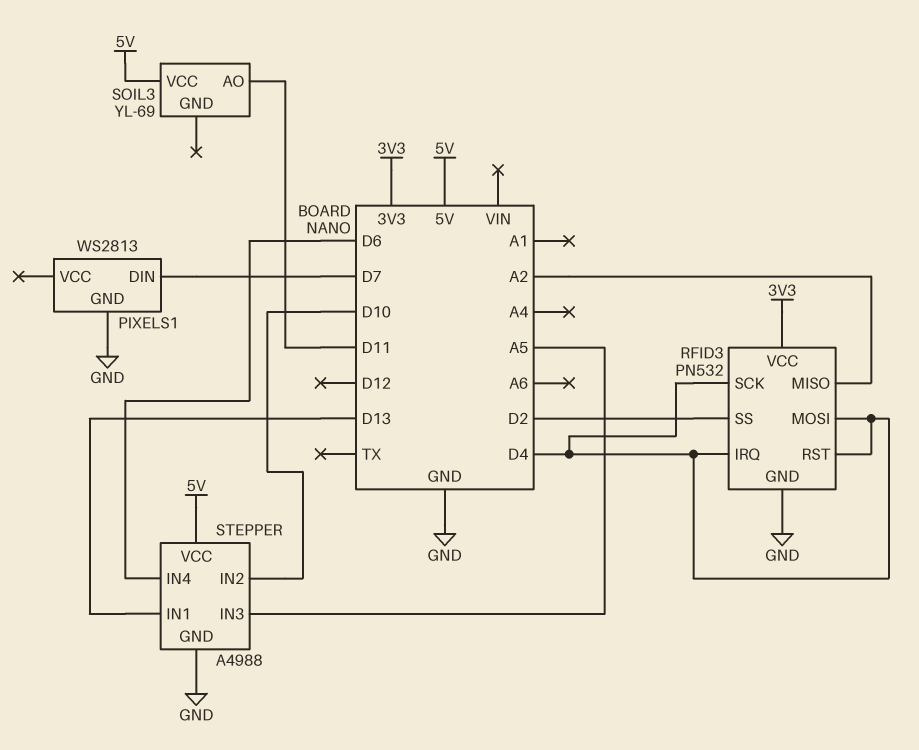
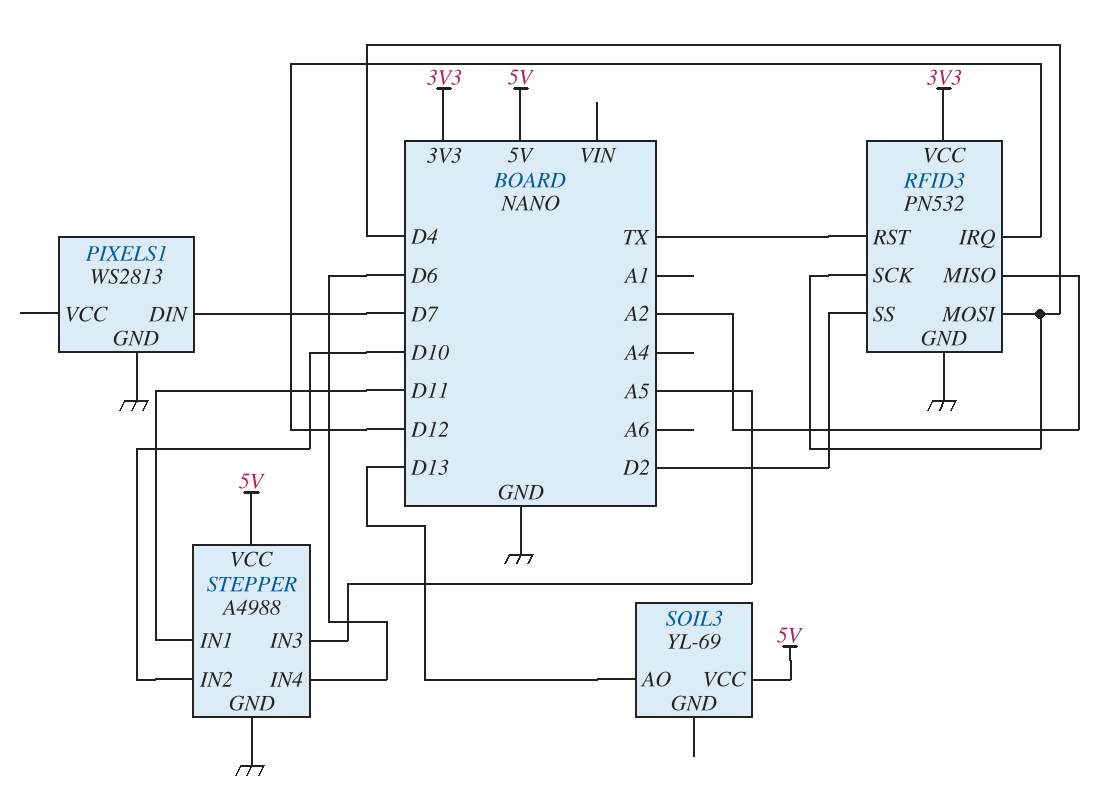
RFID3 pin IRQ: D4 -> D12
RFID3 pin RST: D4 -> TX
SOIL3 pin AO: D11 -> D13
STEPPER pin IN1: D13 -> D11

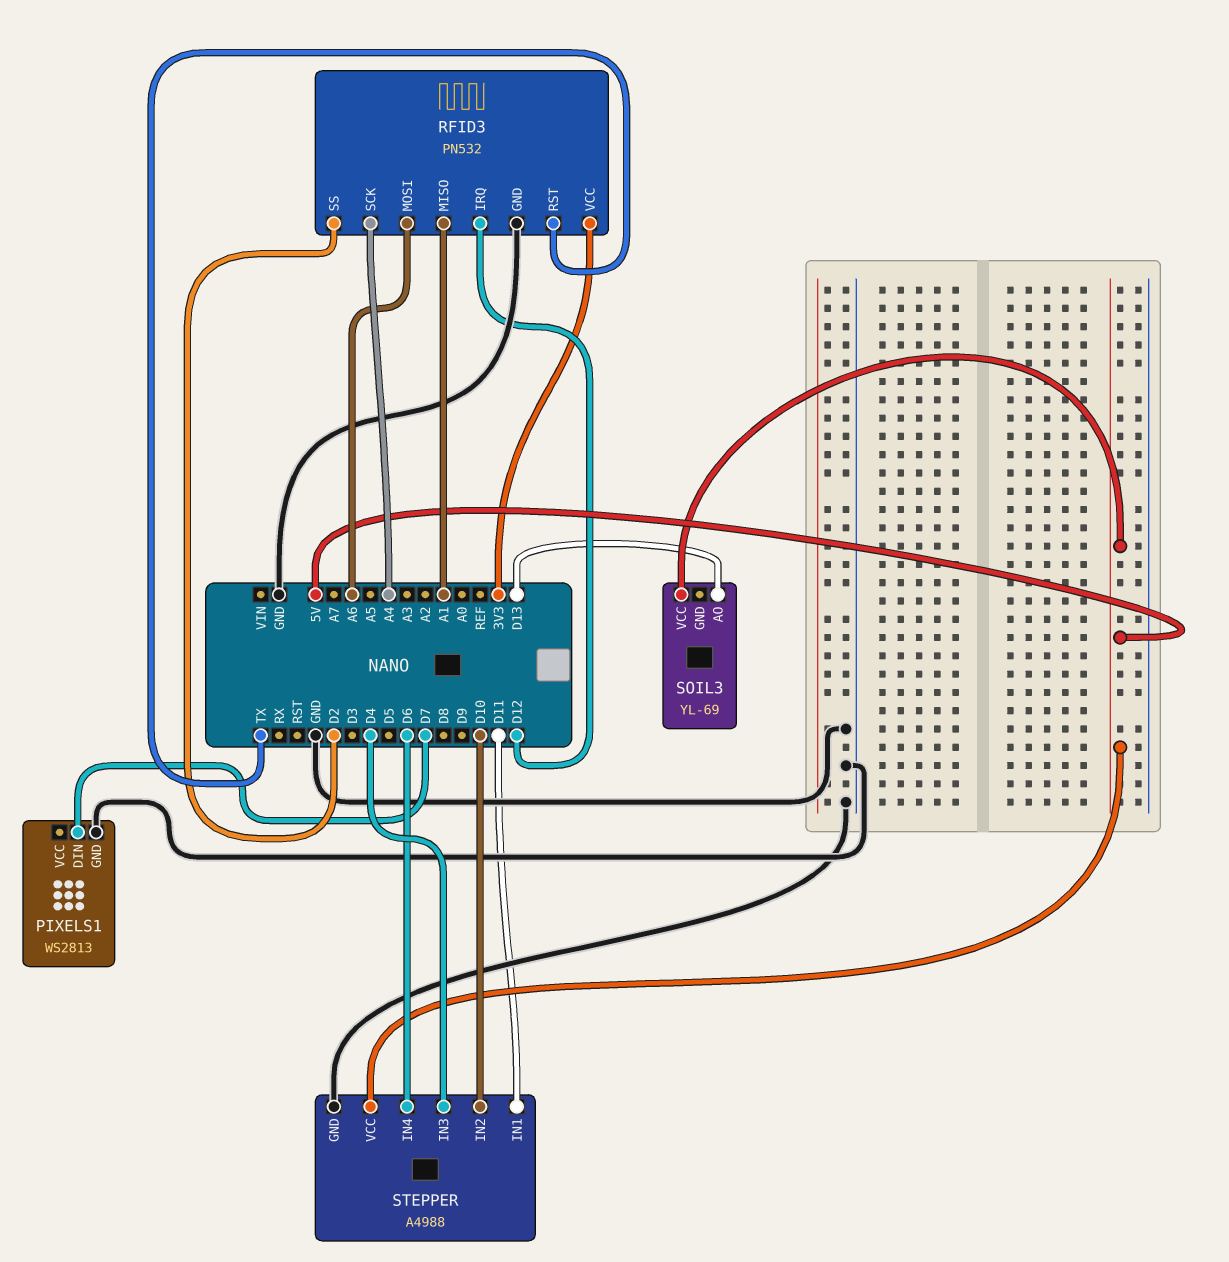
RFID3 pin MISO: A2 -> A1
RFID3 pin MOSI: D4 -> A6
RFID3 pin SCK: D4 -> A4
STEPPER pin IN3: A5 -> D4

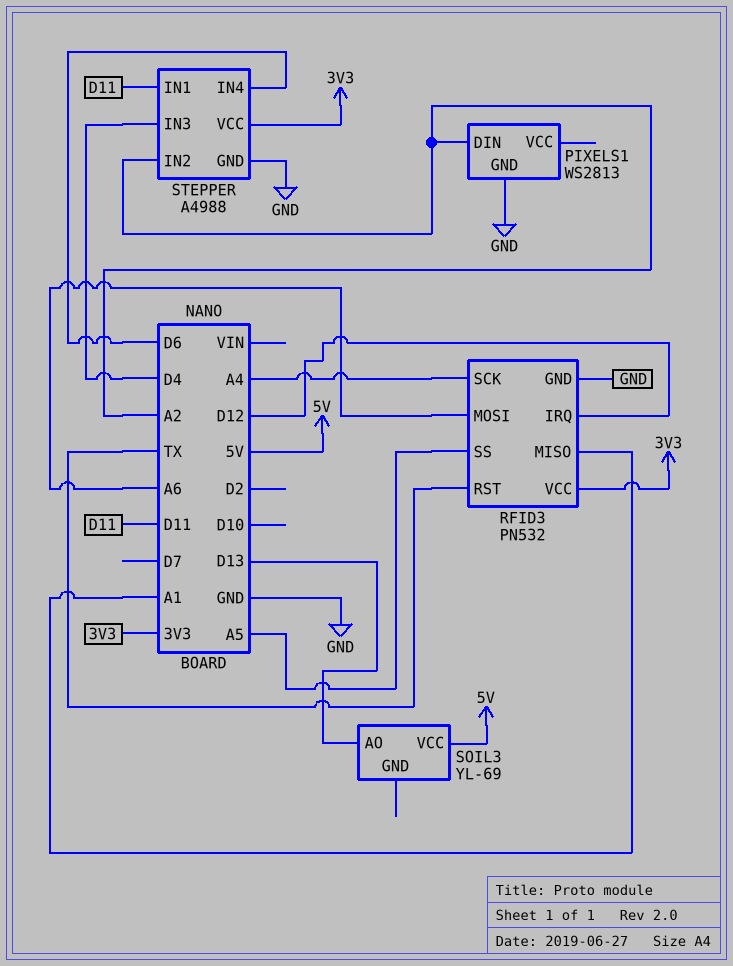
PIXELS1 pin DIN: D7 -> A2
RFID3 pin SS: D2 -> A5
STEPPER pin IN2: D10 -> A2
STEPPER pin VCC: 5V -> 3V3

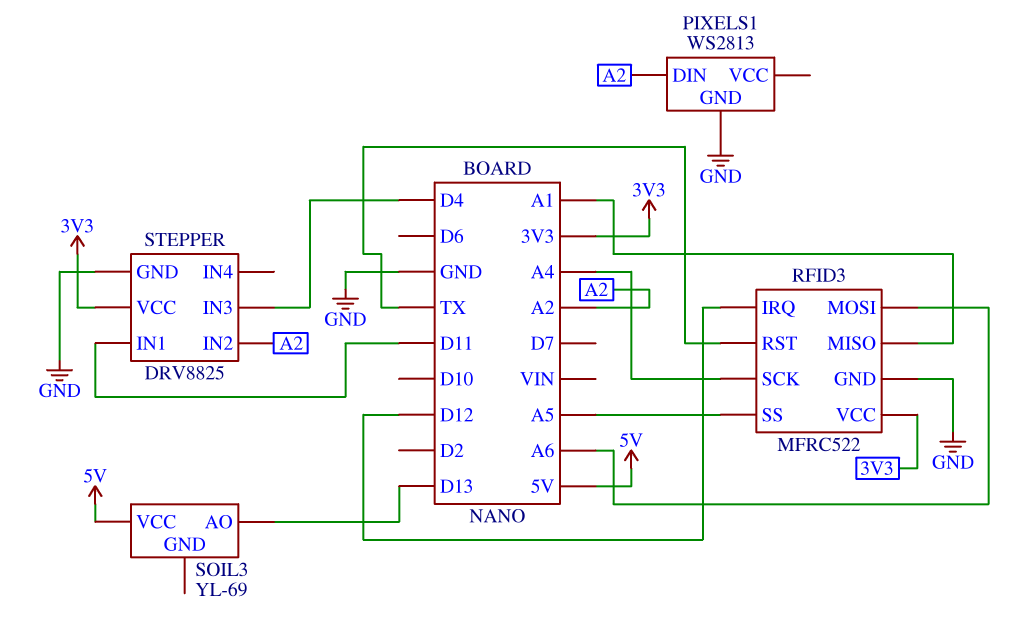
RFID3: PN532 -> MFRC522
STEPPER: A4988 -> DRV8825
STEPPER pin IN4: D6 -> none

